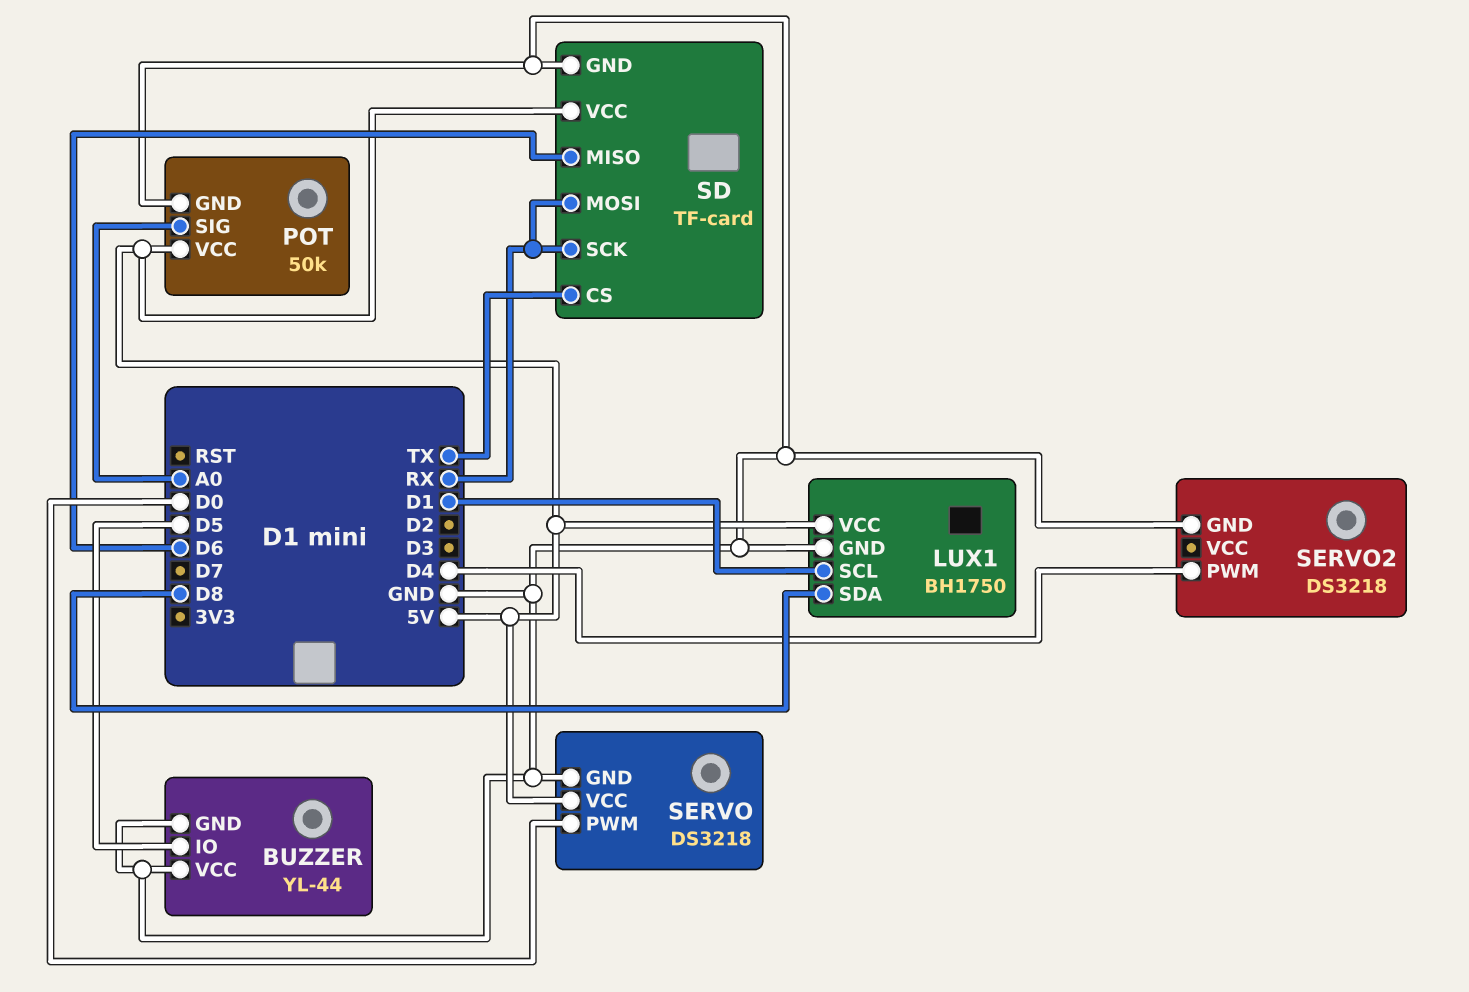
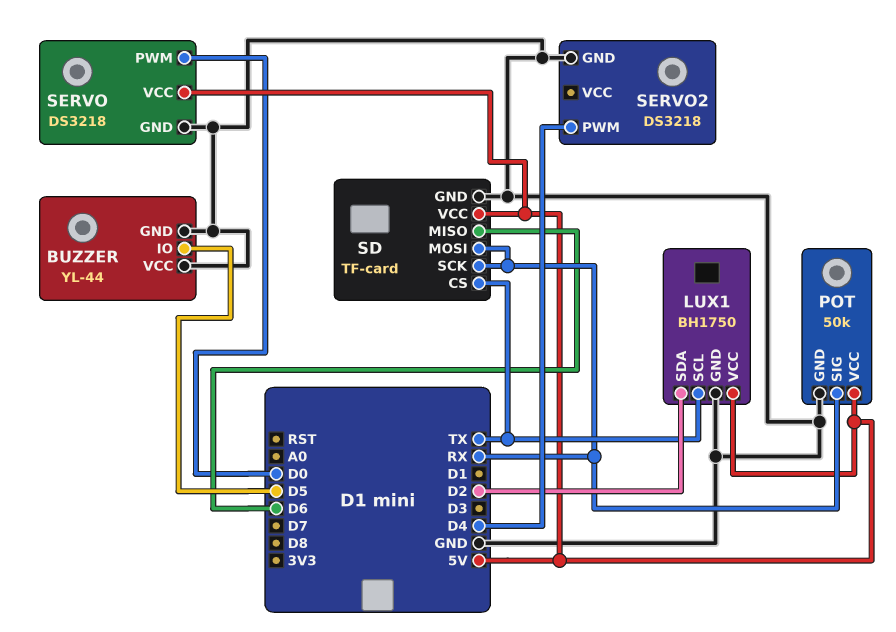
LUX1 pin SCL: D1 -> TX
LUX1 pin SDA: D8 -> D2
POT pin SIG: A0 -> RX

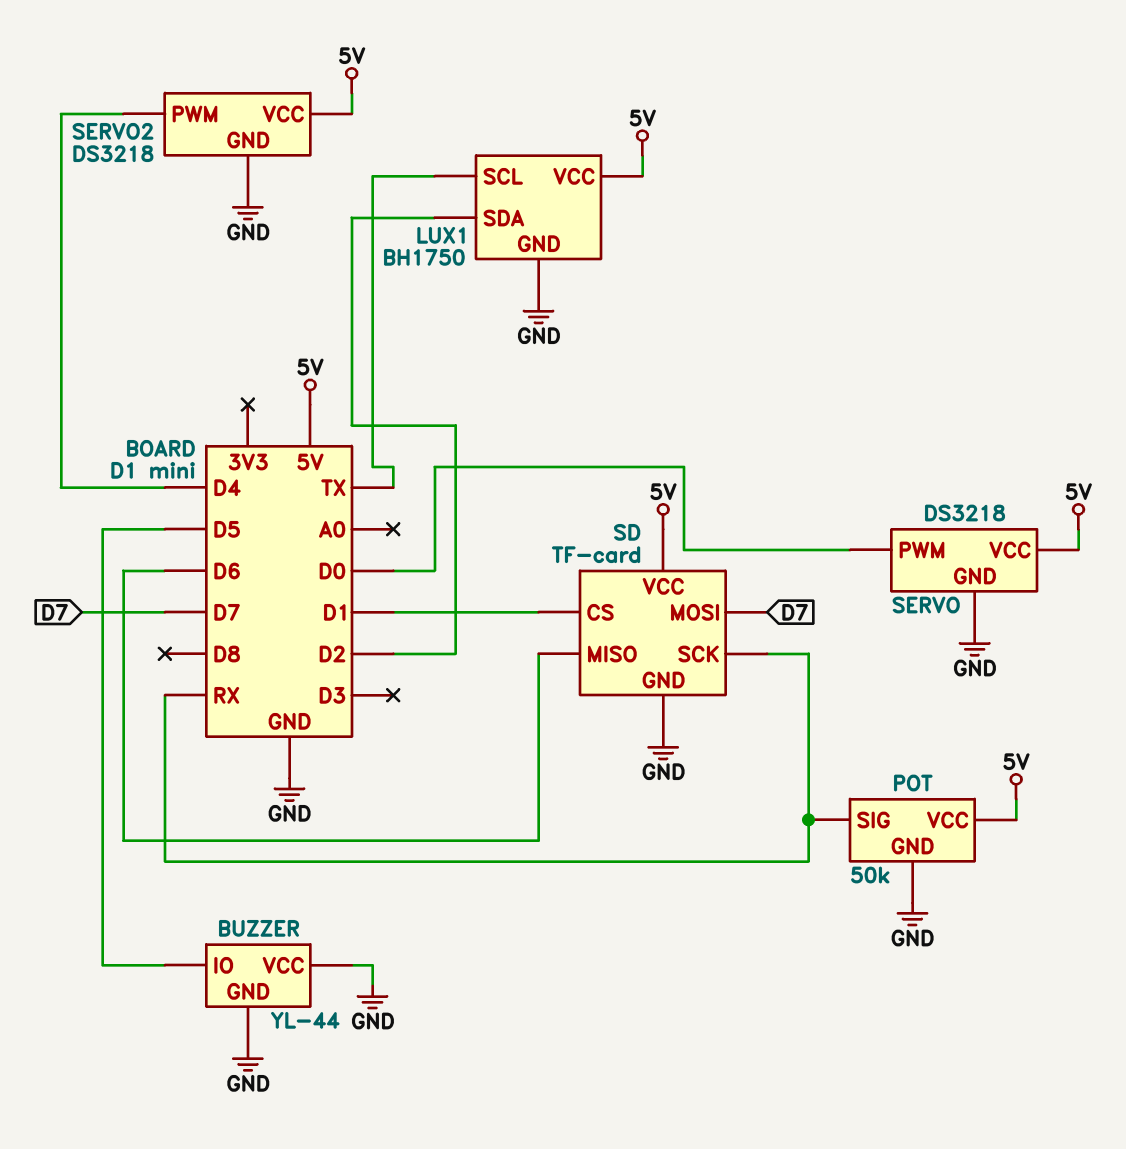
SD pin CS: TX -> D1
SD pin MOSI: RX -> D7
SERVO2 pin VCC: none -> 5V

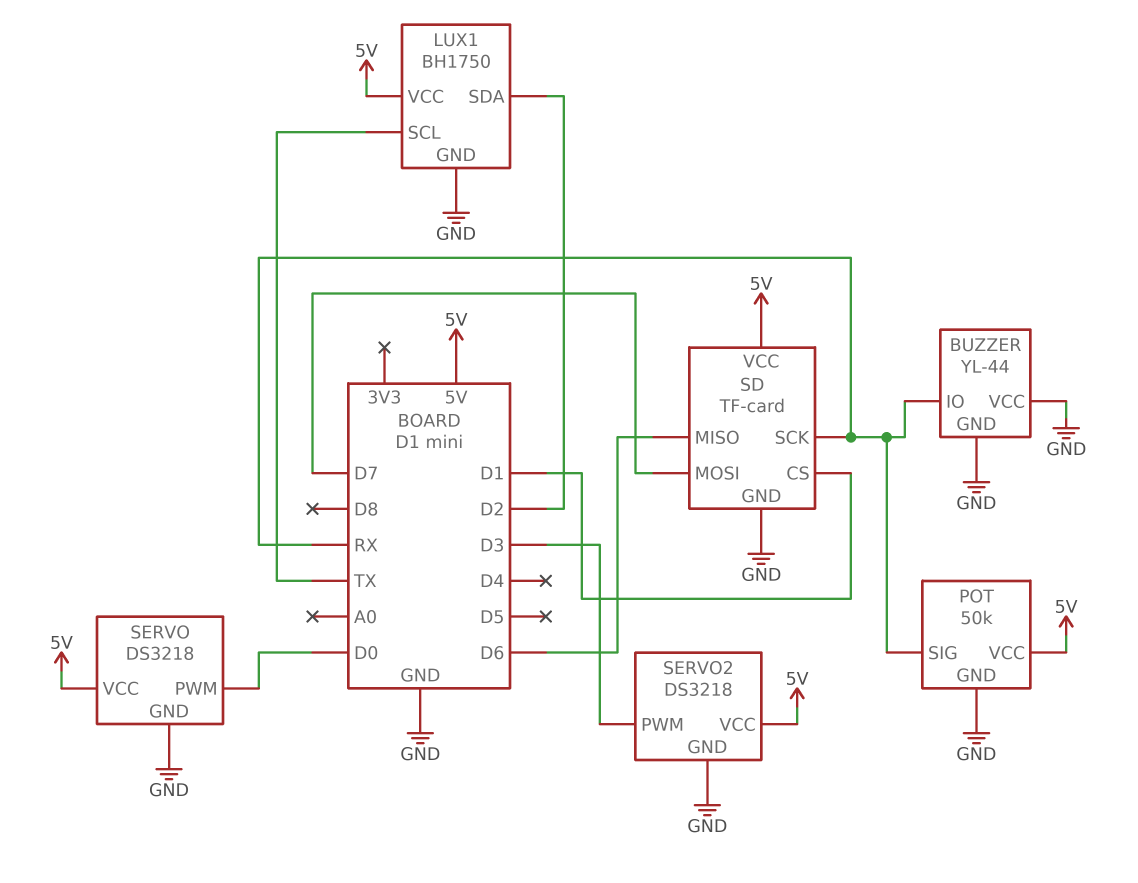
BUZZER pin IO: D5 -> RX
SERVO2 pin PWM: D4 -> D3

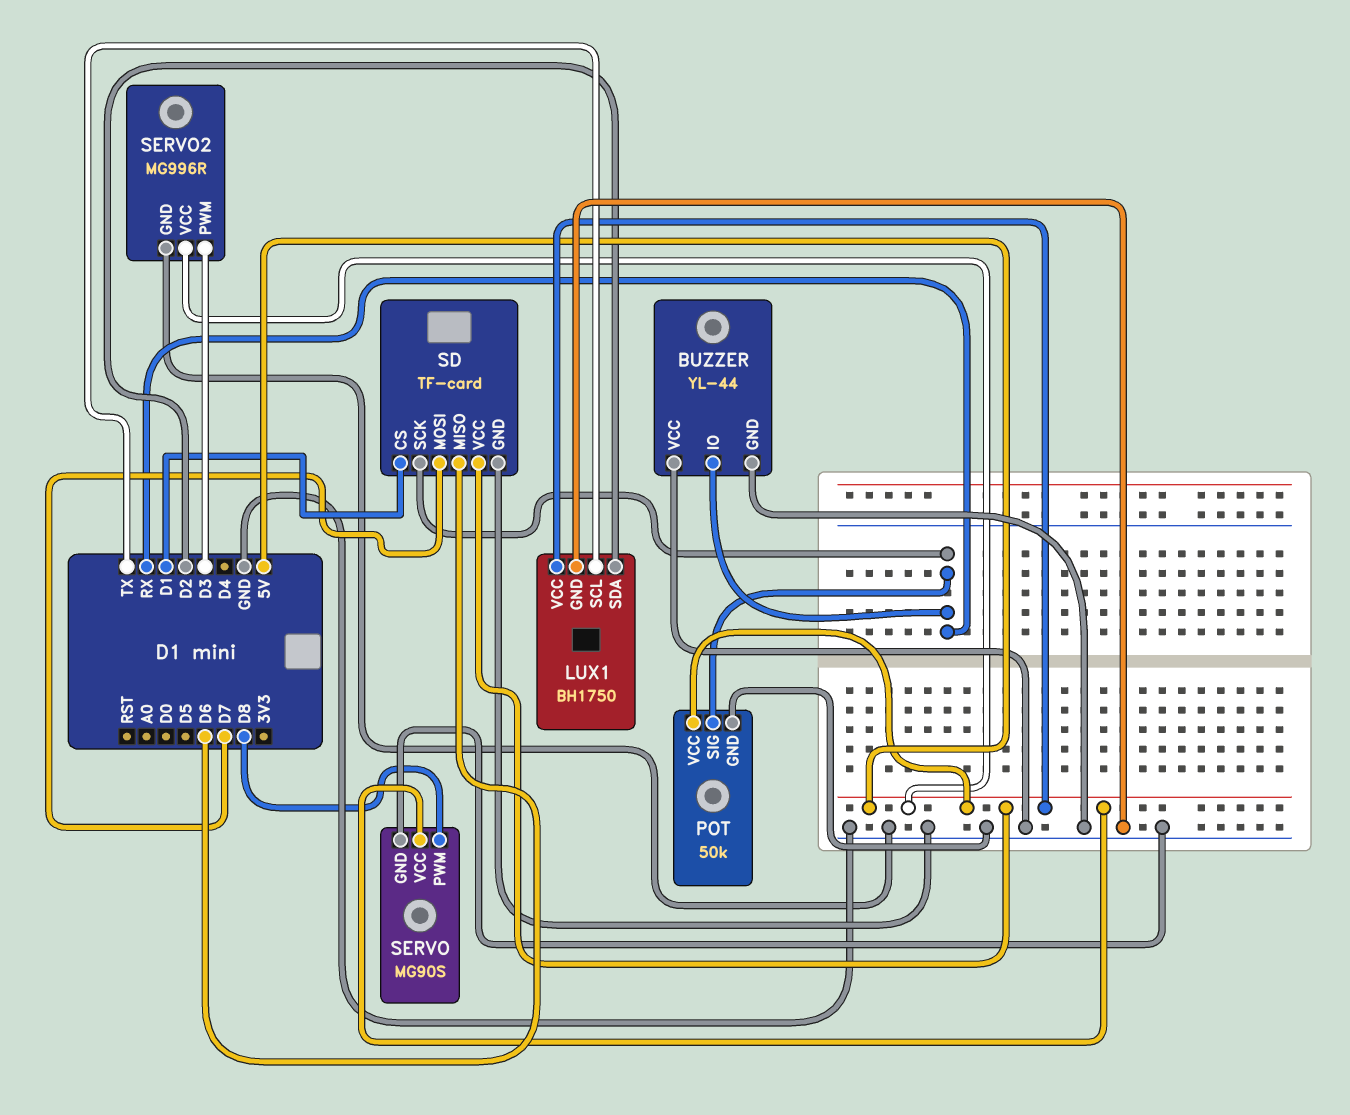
SERVO: DS3218 -> MG90S
SERVO pin PWM: D0 -> D8
SERVO2: DS3218 -> MG996R

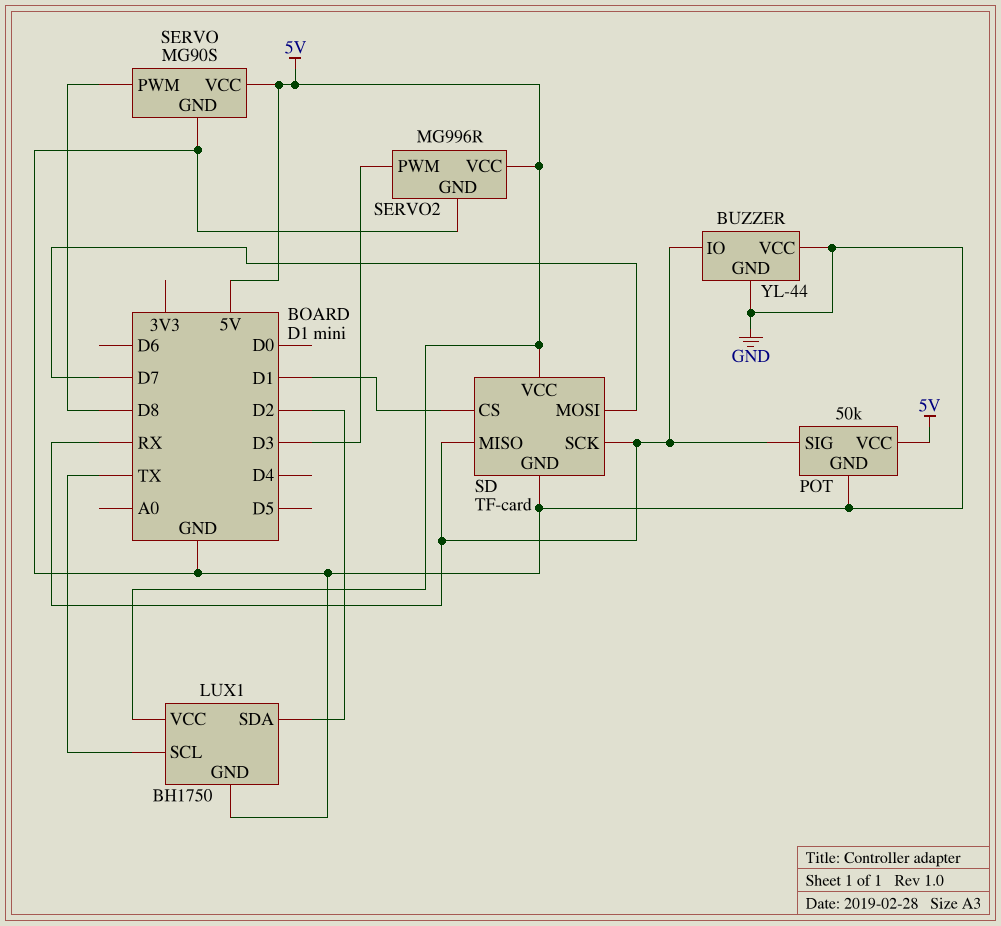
SD pin MISO: D6 -> RX

